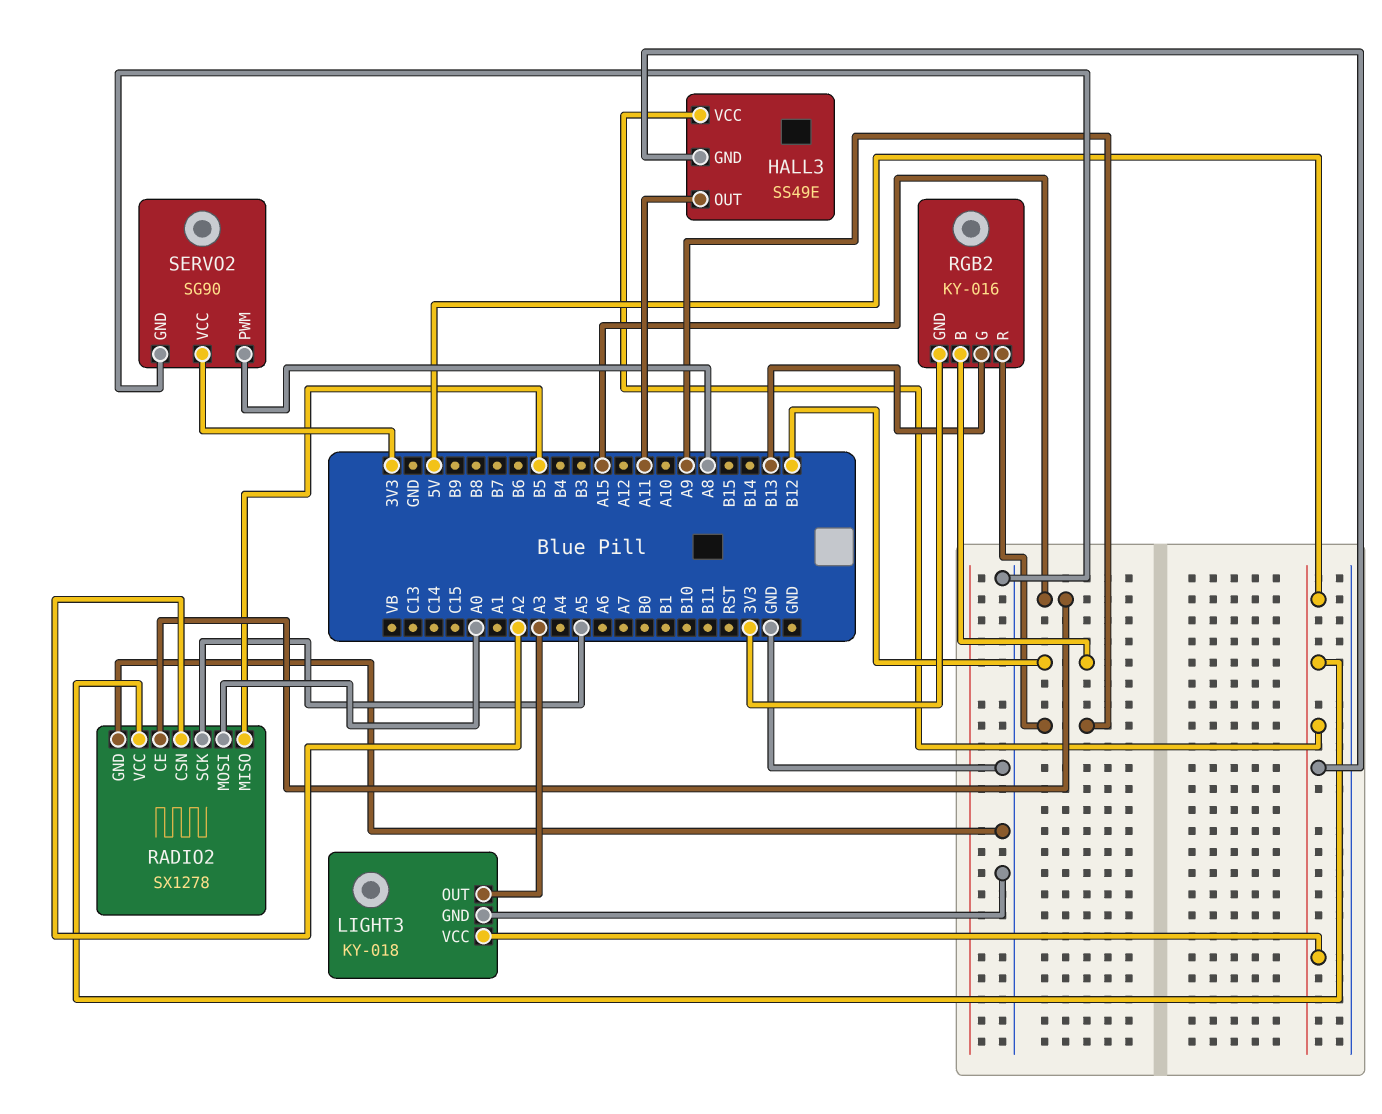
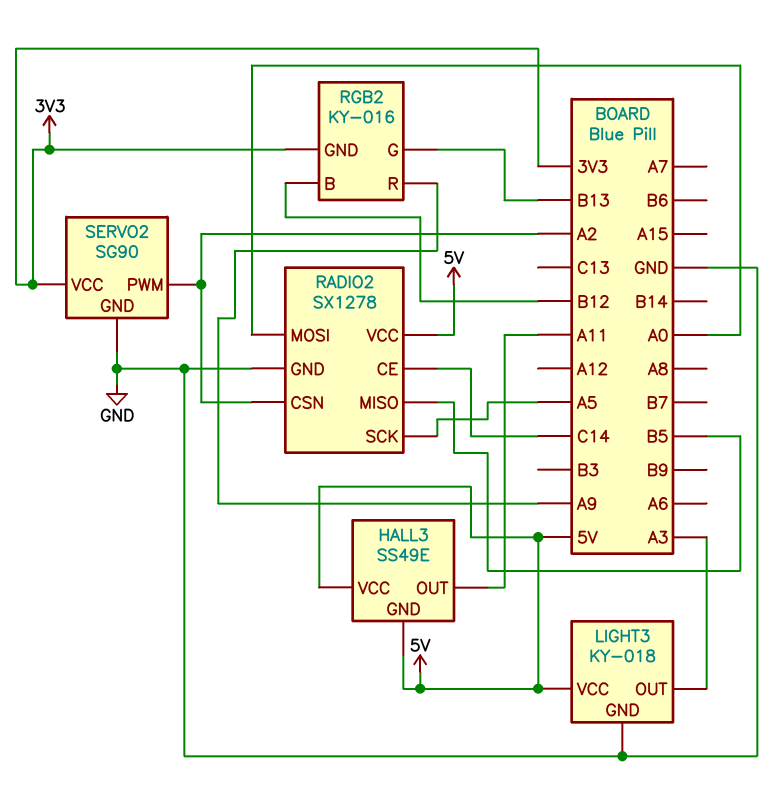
RADIO2 pin CE: A15 -> C14
SERVO2 pin PWM: A8 -> A2

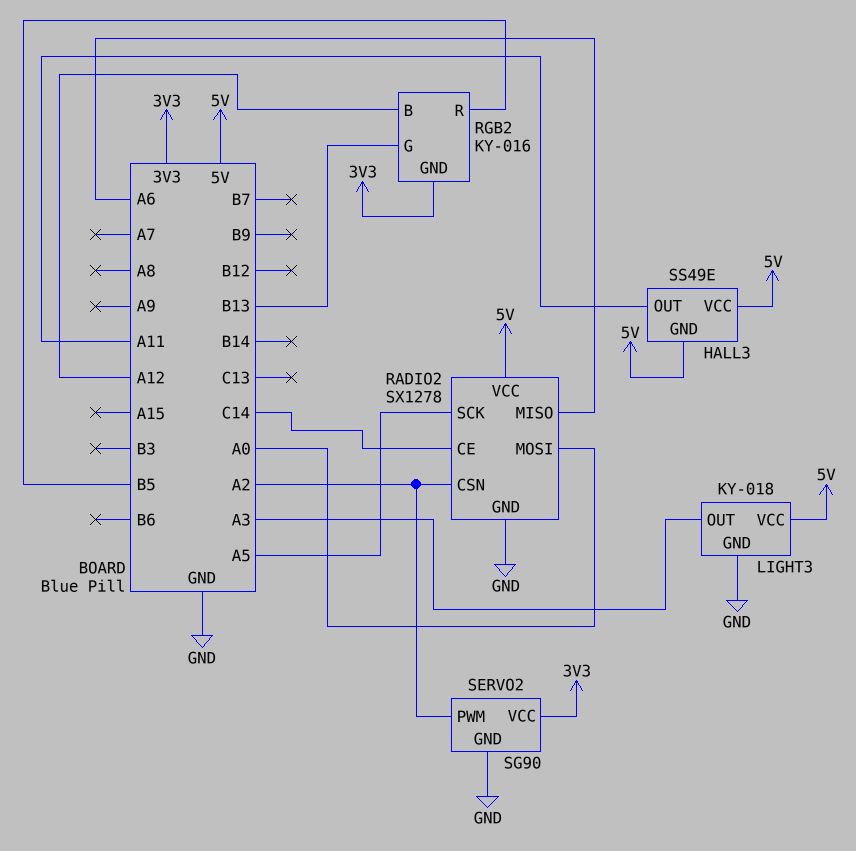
RADIO2 pin MISO: B5 -> A6
RGB2 pin B: B12 -> A12
RGB2 pin R: A9 -> B5

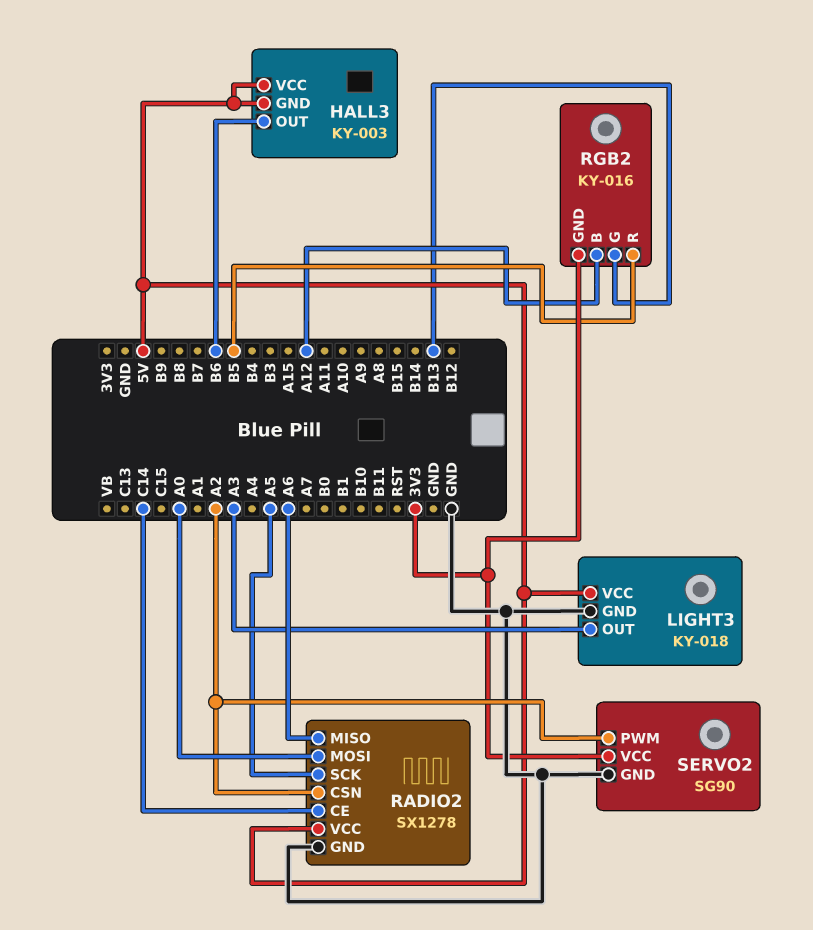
HALL3: SS49E -> KY-003
HALL3 pin OUT: A11 -> B6

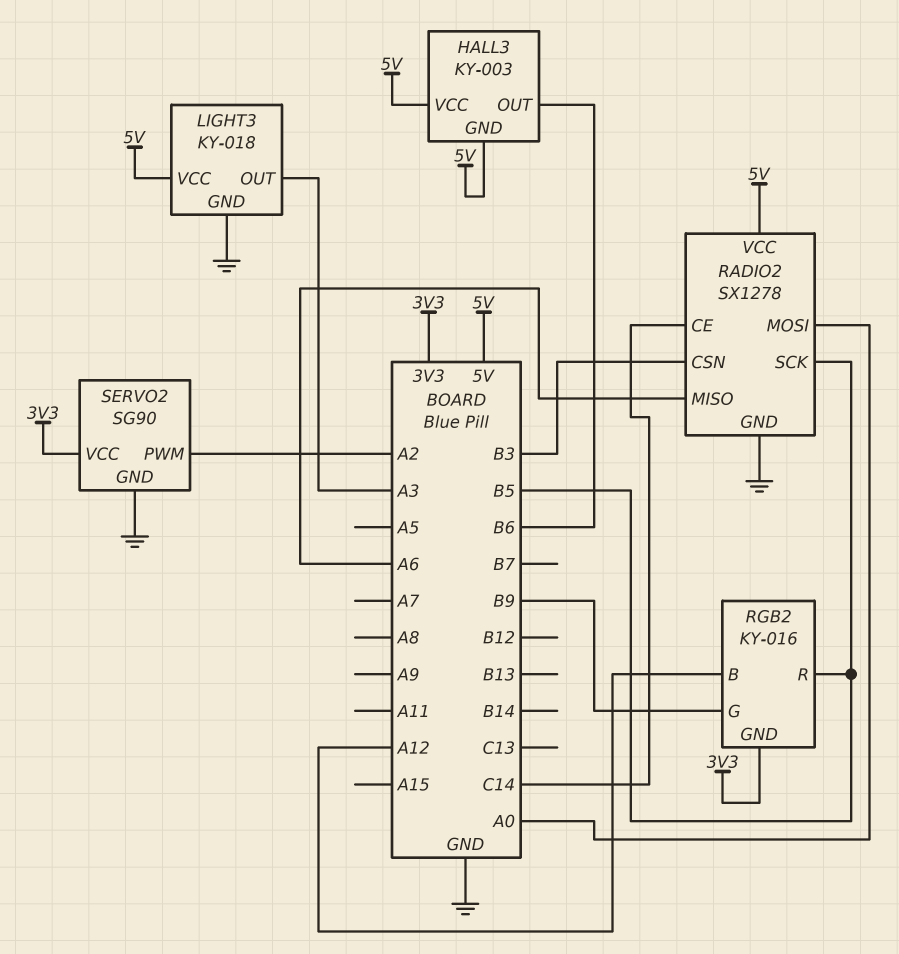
RADIO2 pin CSN: A2 -> B3
RADIO2 pin SCK: A5 -> B5
RGB2 pin G: B13 -> B9

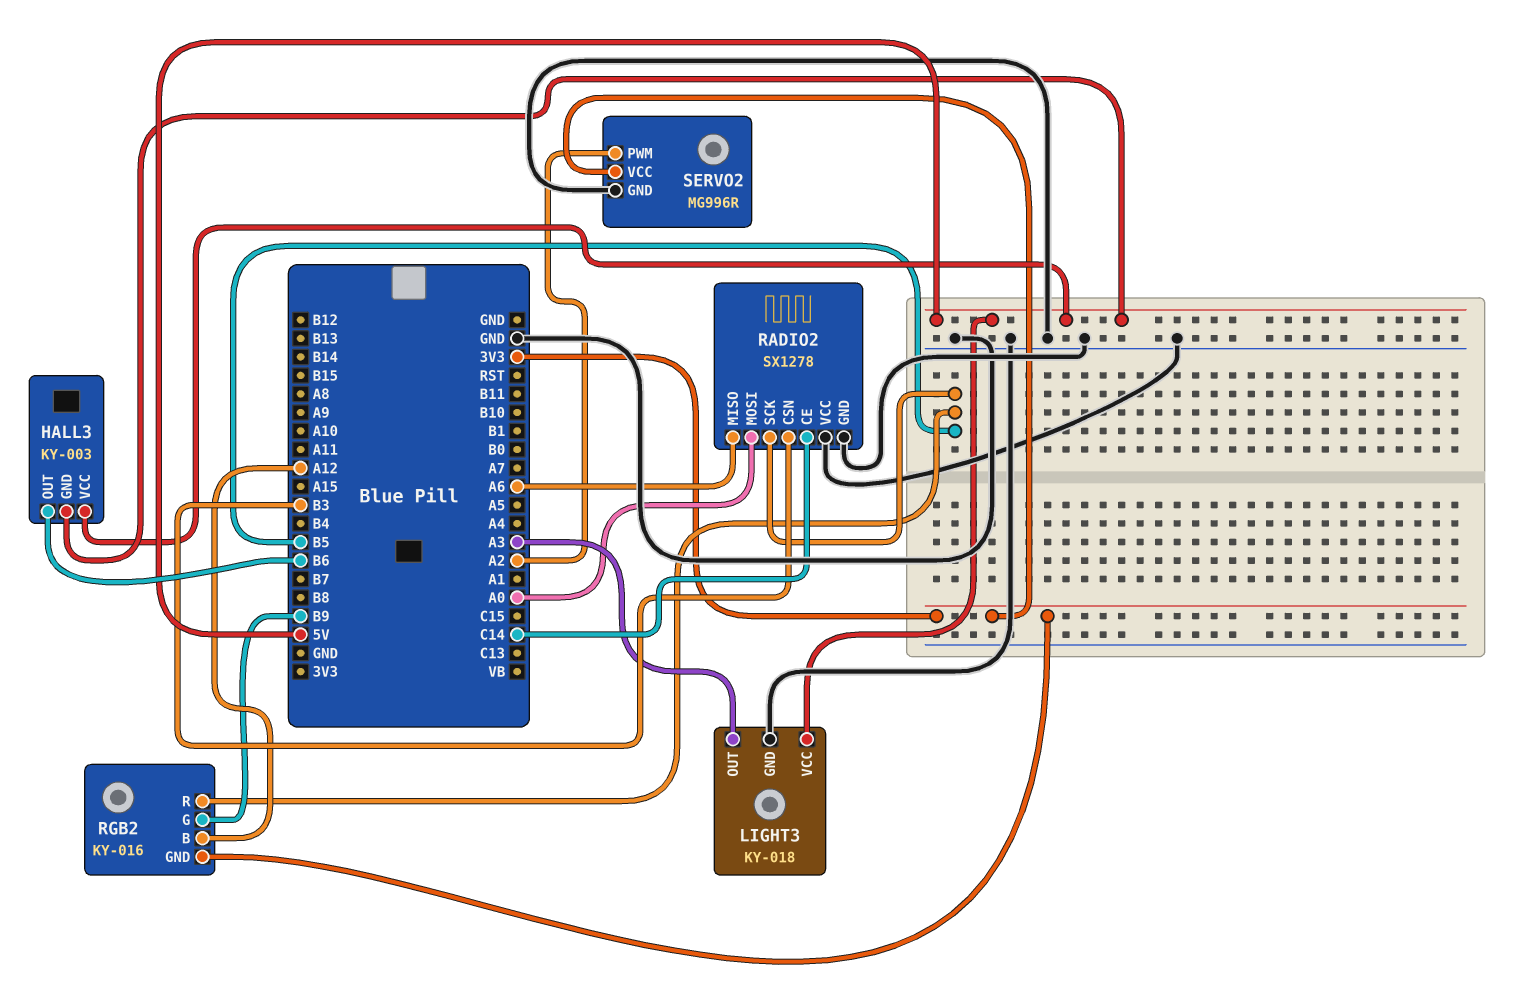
RADIO2 pin VCC: 5V -> GND
SERVO2: SG90 -> MG996R

